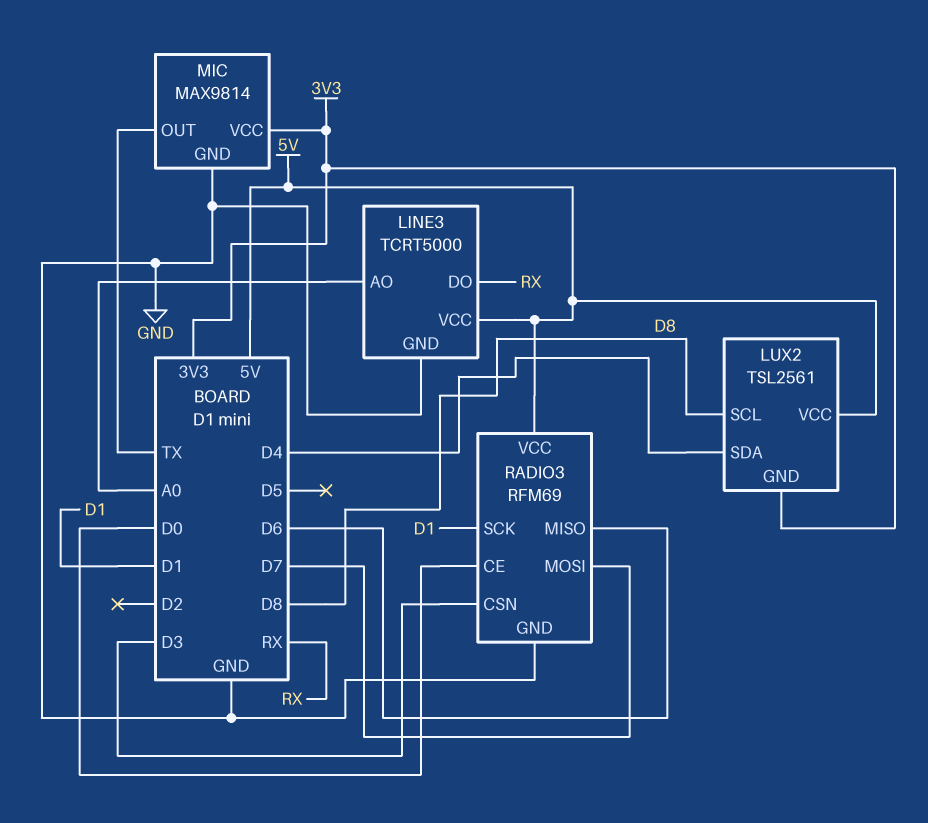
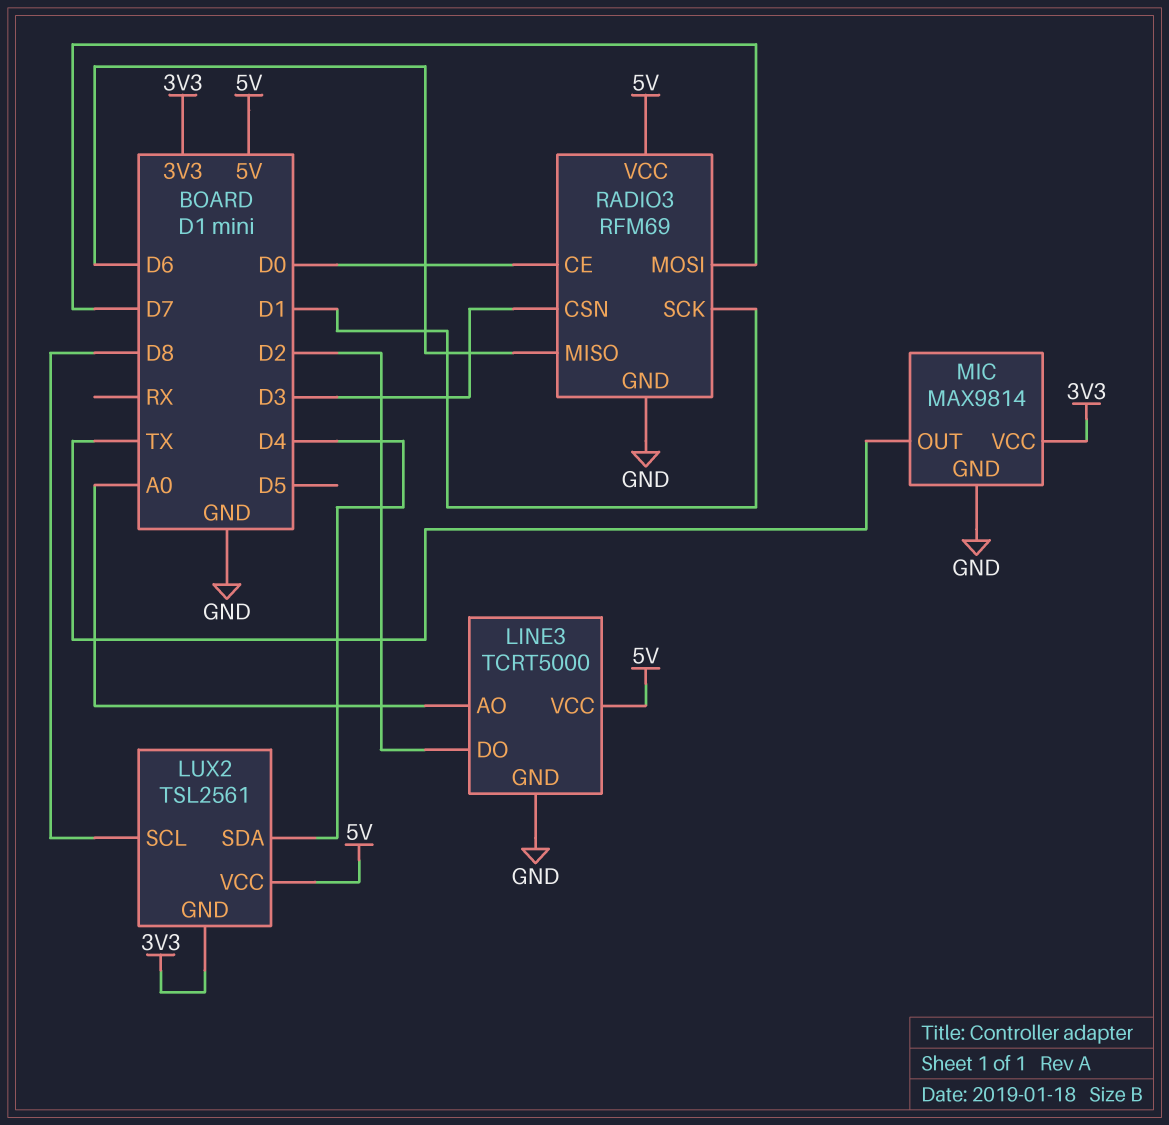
LINE3 pin DO: RX -> D2

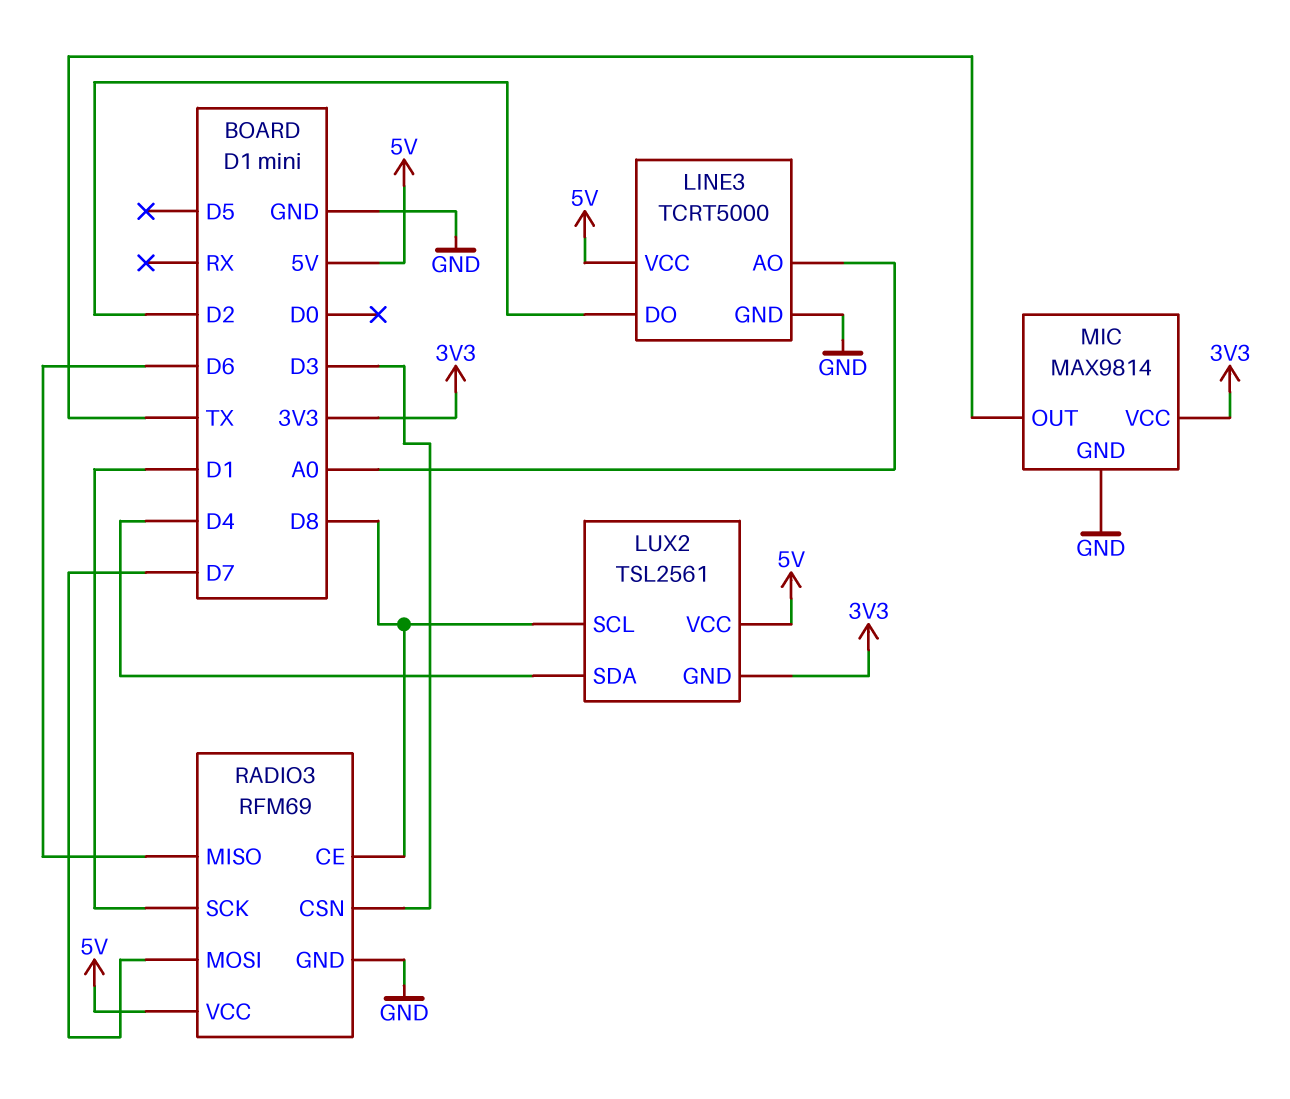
RADIO3 pin CE: D0 -> D8

